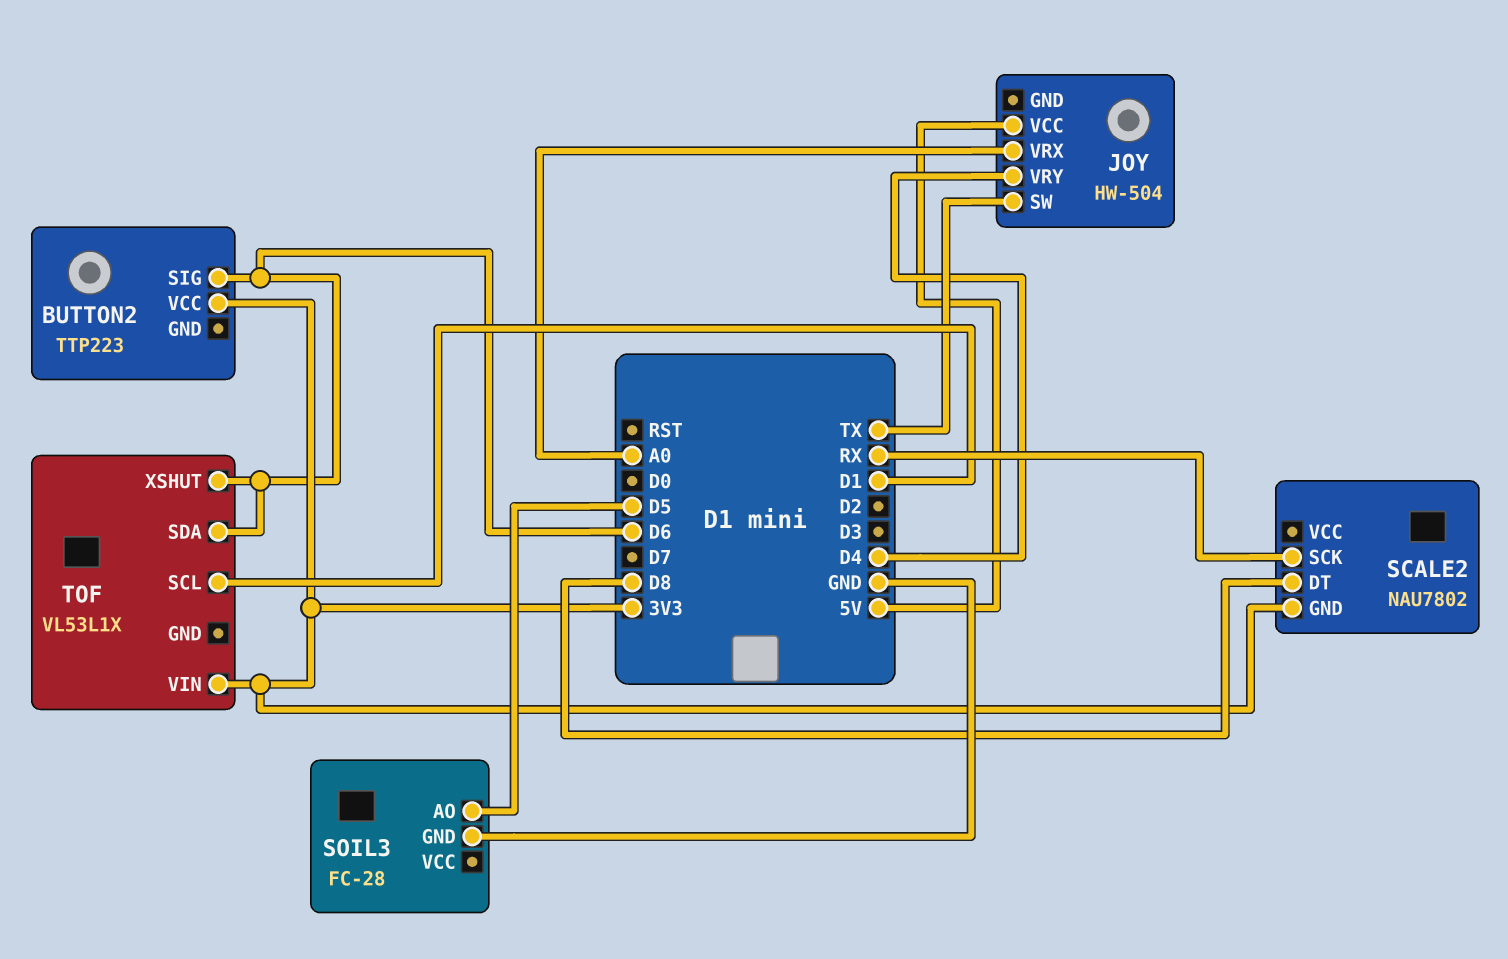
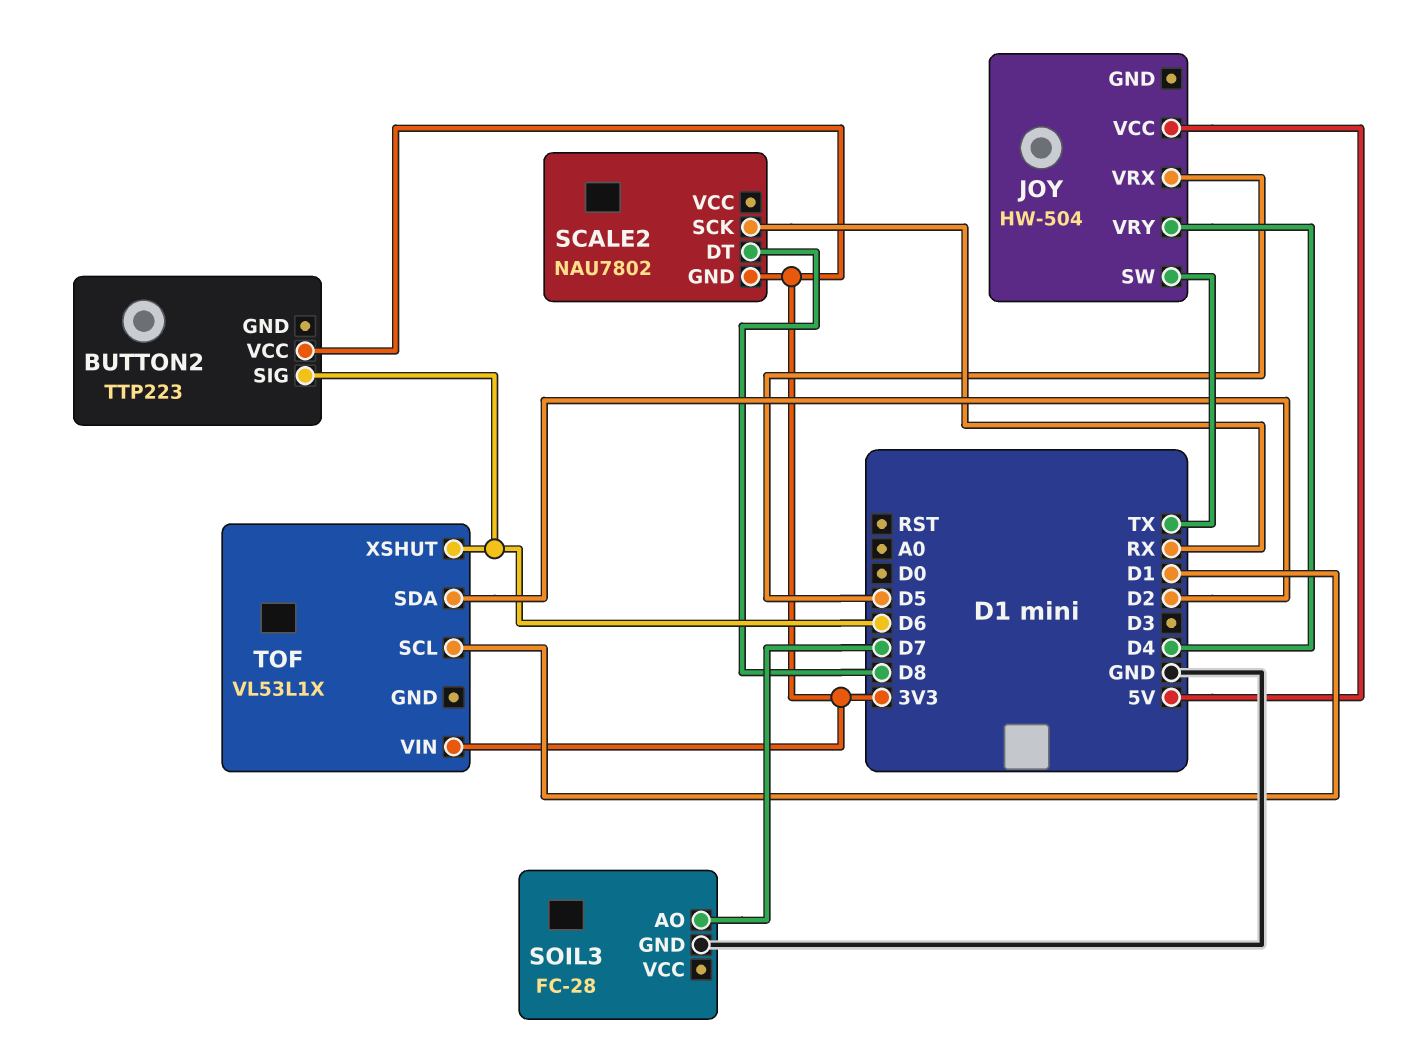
JOY pin VRX: A0 -> D5
SOIL3 pin AO: D5 -> D7
TOF pin SDA: D6 -> D2

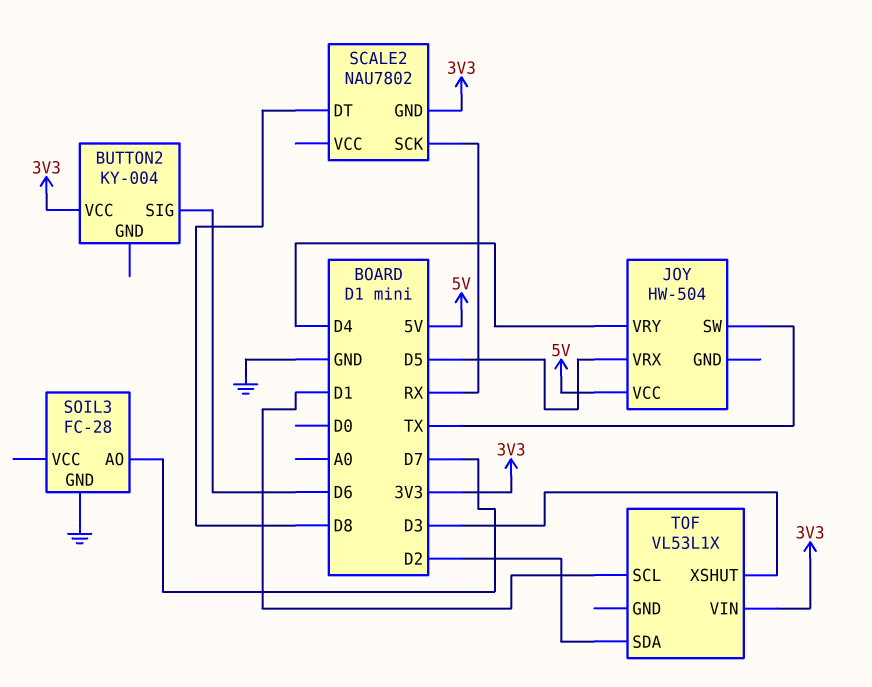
BUTTON2: TTP223 -> KY-004
TOF pin XSHUT: D6 -> D3

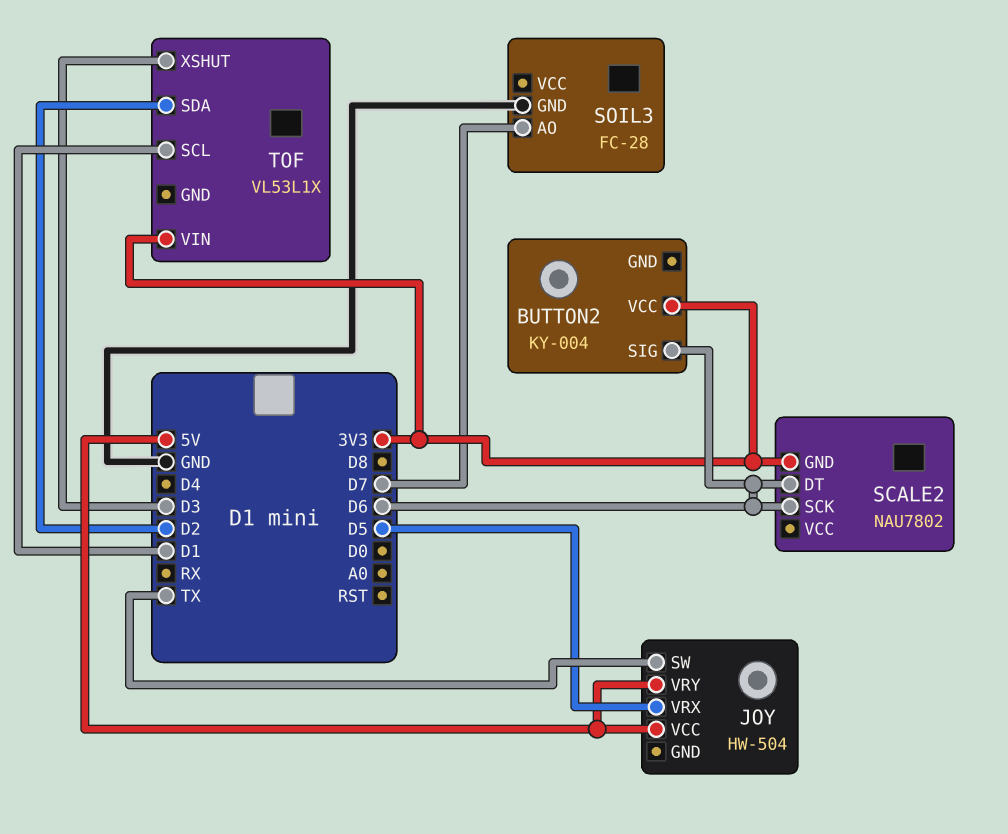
JOY pin VRY: D4 -> 5V
SCALE2 pin DT: D8 -> D6
SCALE2 pin SCK: RX -> D6

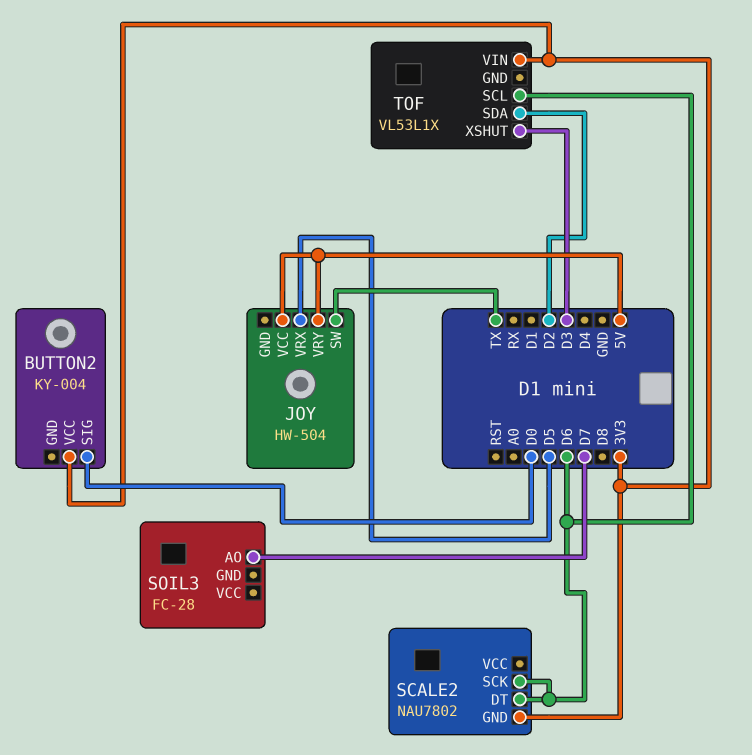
BUTTON2 pin SIG: D6 -> D0
SOIL3 pin GND: GND -> none
TOF pin SCL: D1 -> D6

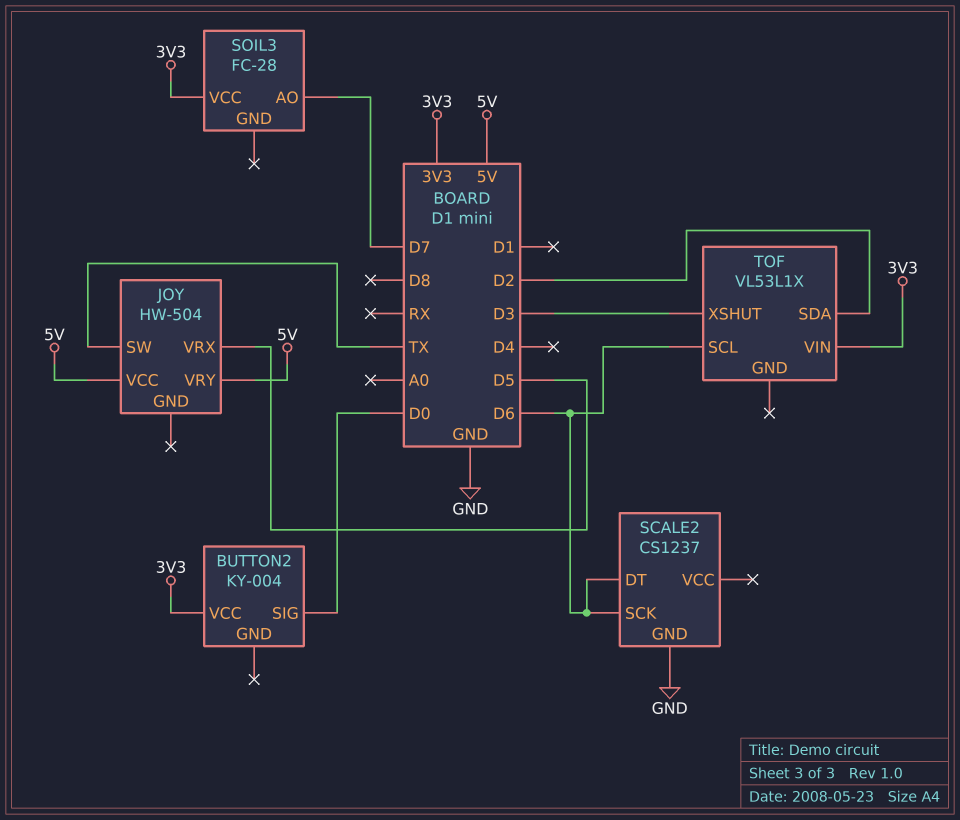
SCALE2: NAU7802 -> CS1237
SCALE2 pin GND: 3V3 -> GND
SOIL3 pin VCC: none -> 3V3

